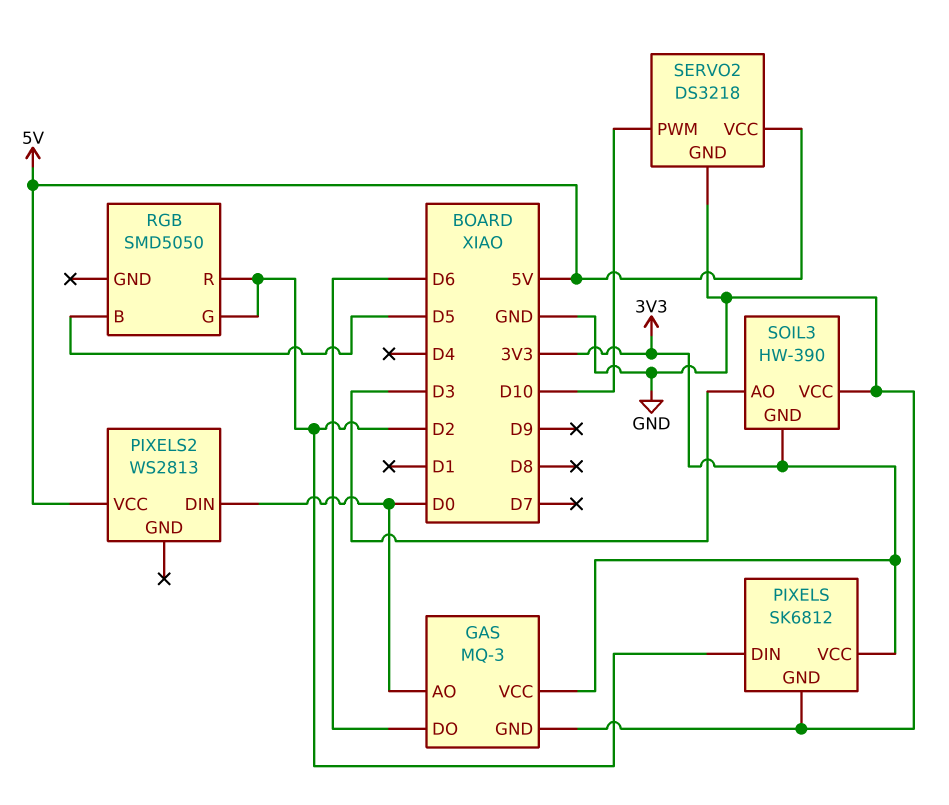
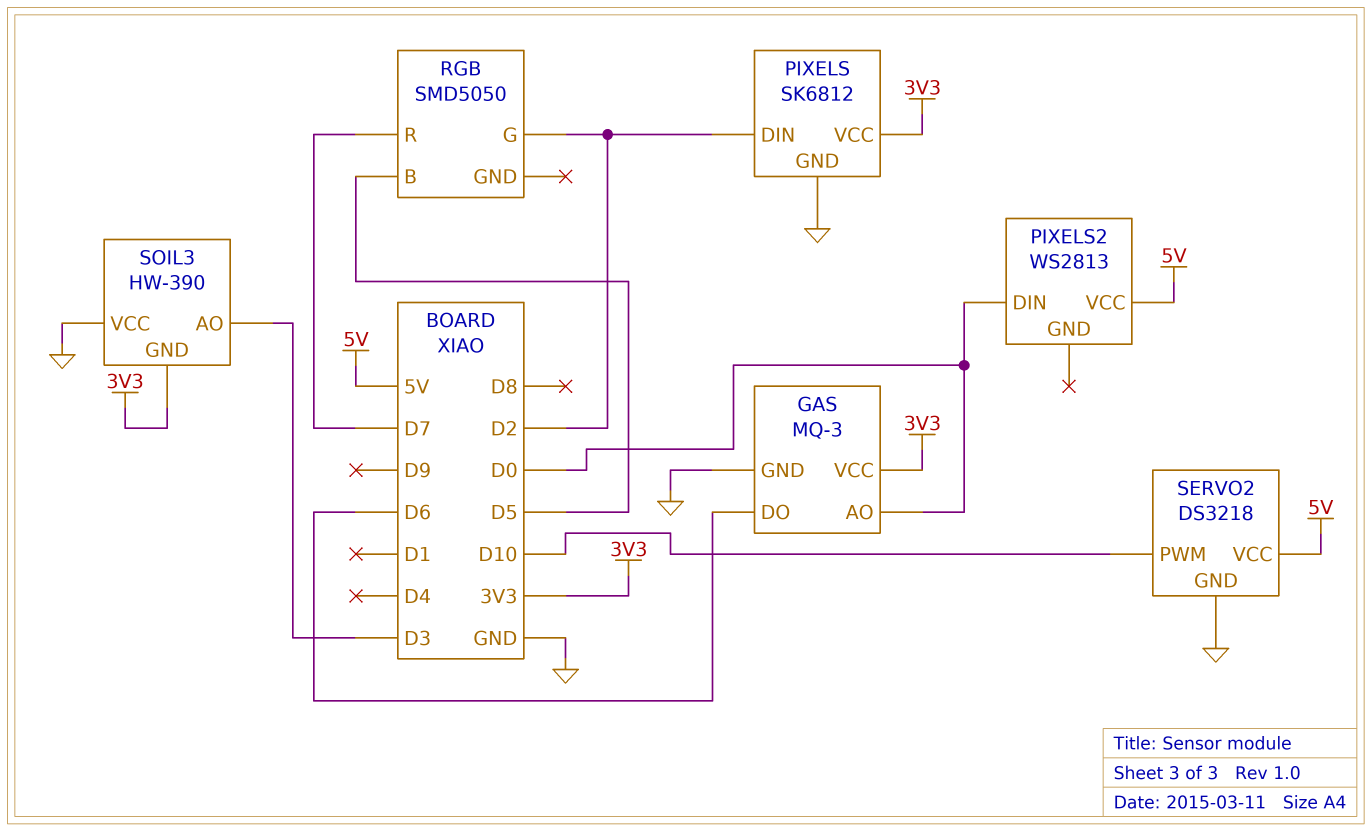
RGB pin R: D2 -> D7

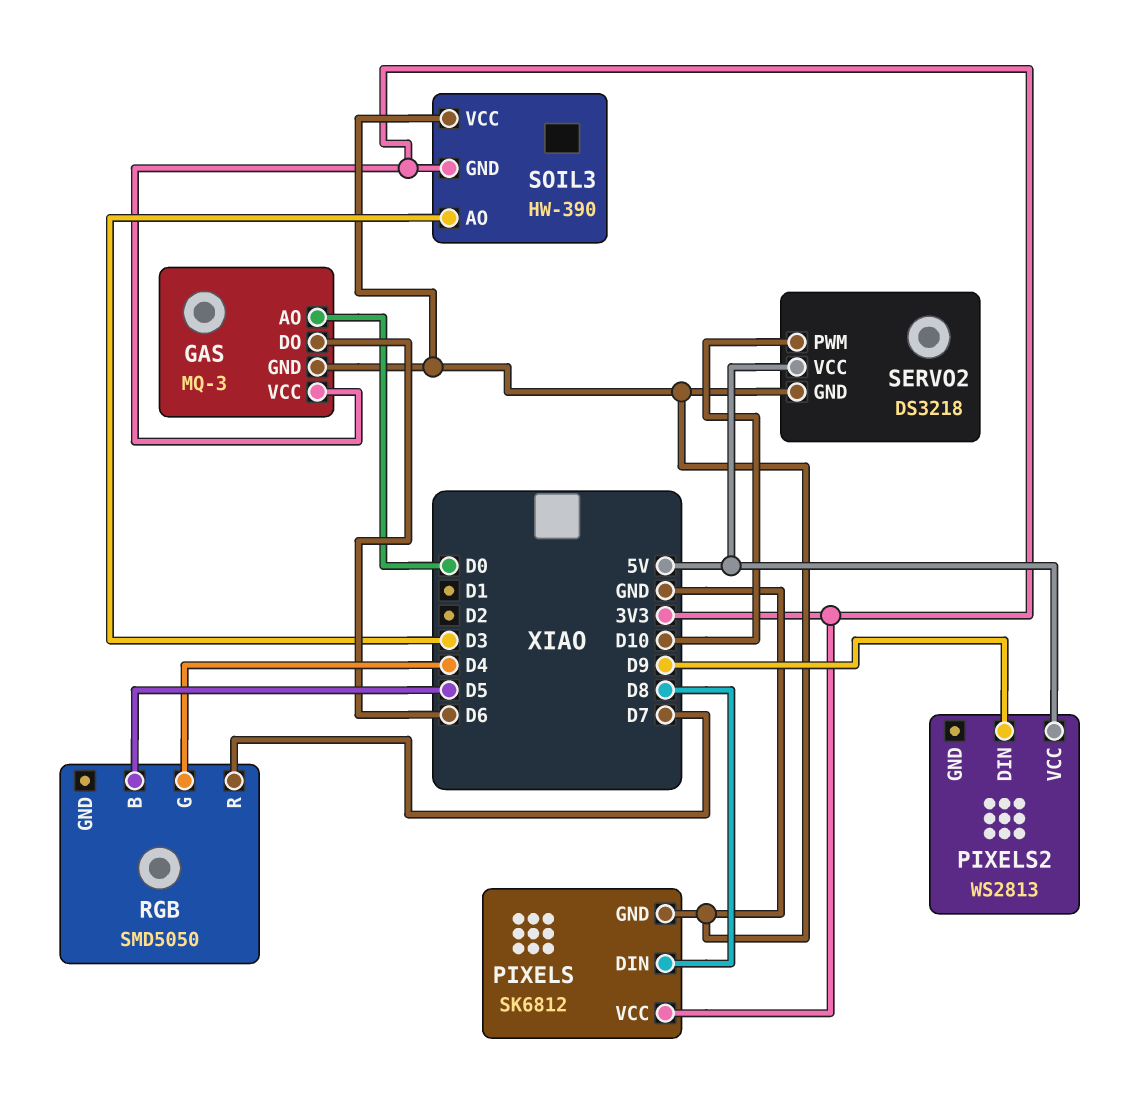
PIXELS pin DIN: D2 -> D8
PIXELS2 pin DIN: D0 -> D9
RGB pin G: D2 -> D4

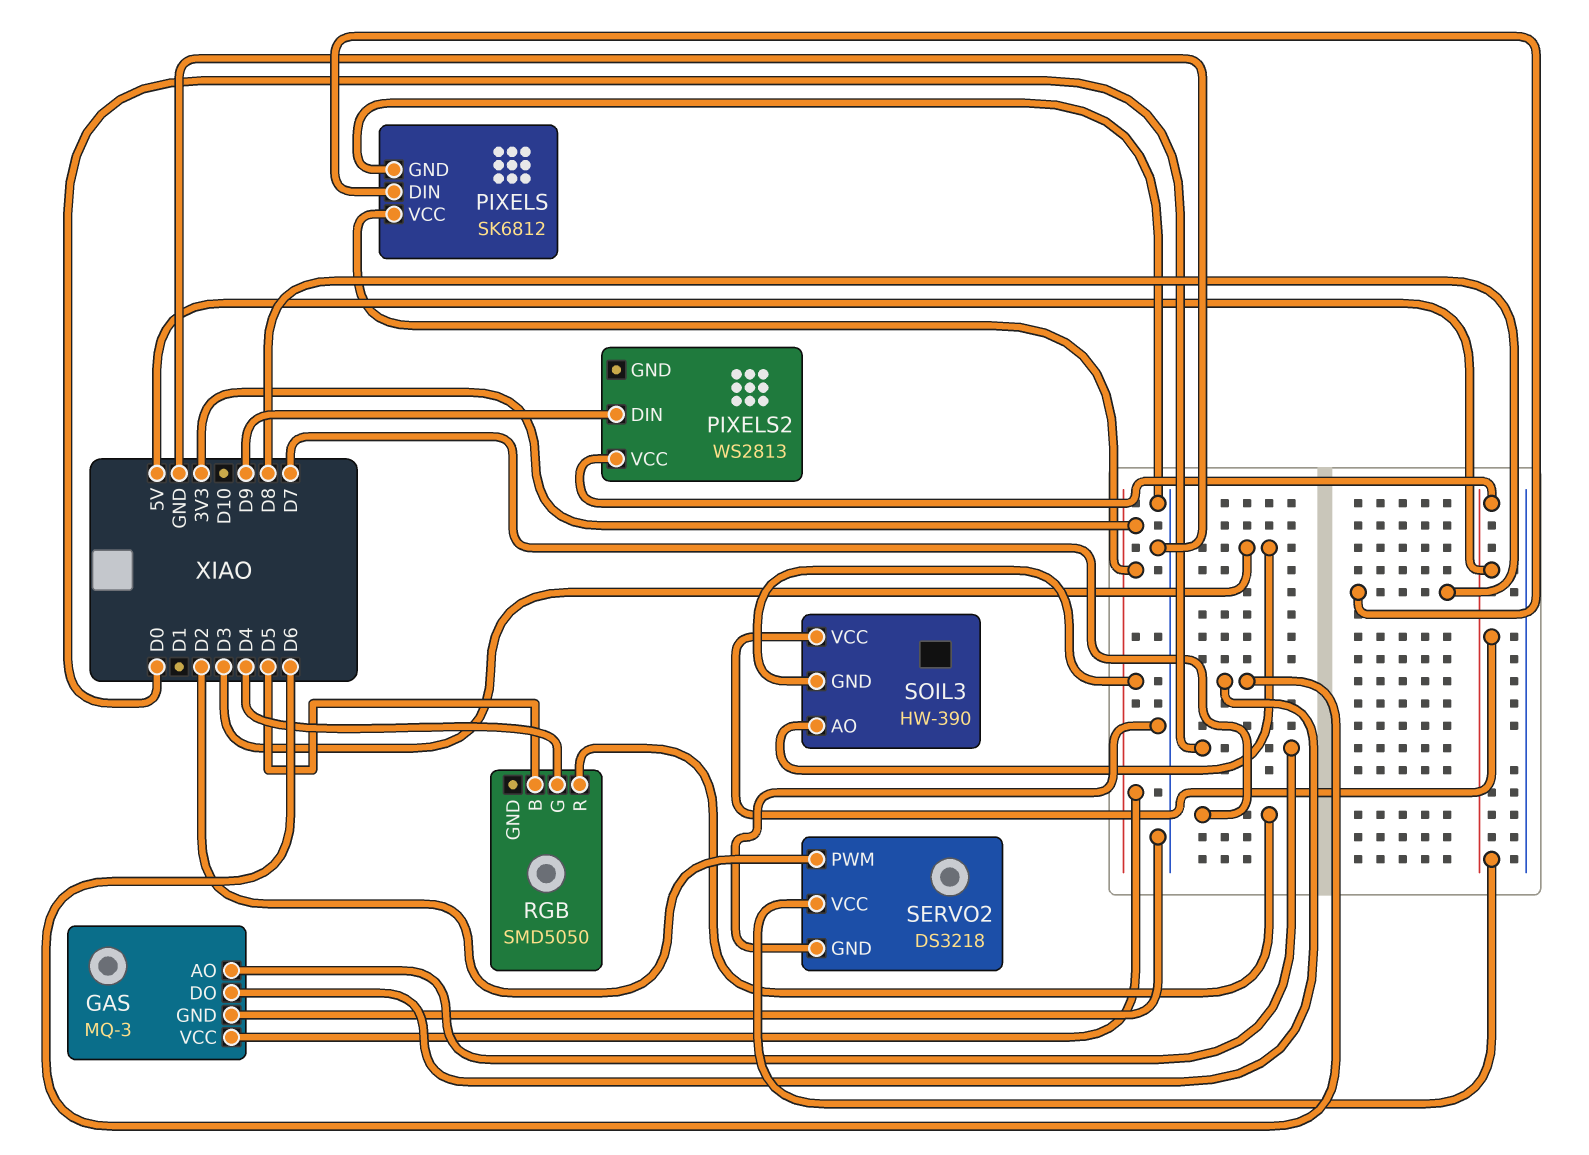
SERVO2 pin PWM: D10 -> D2
SOIL3 pin VCC: GND -> 5V

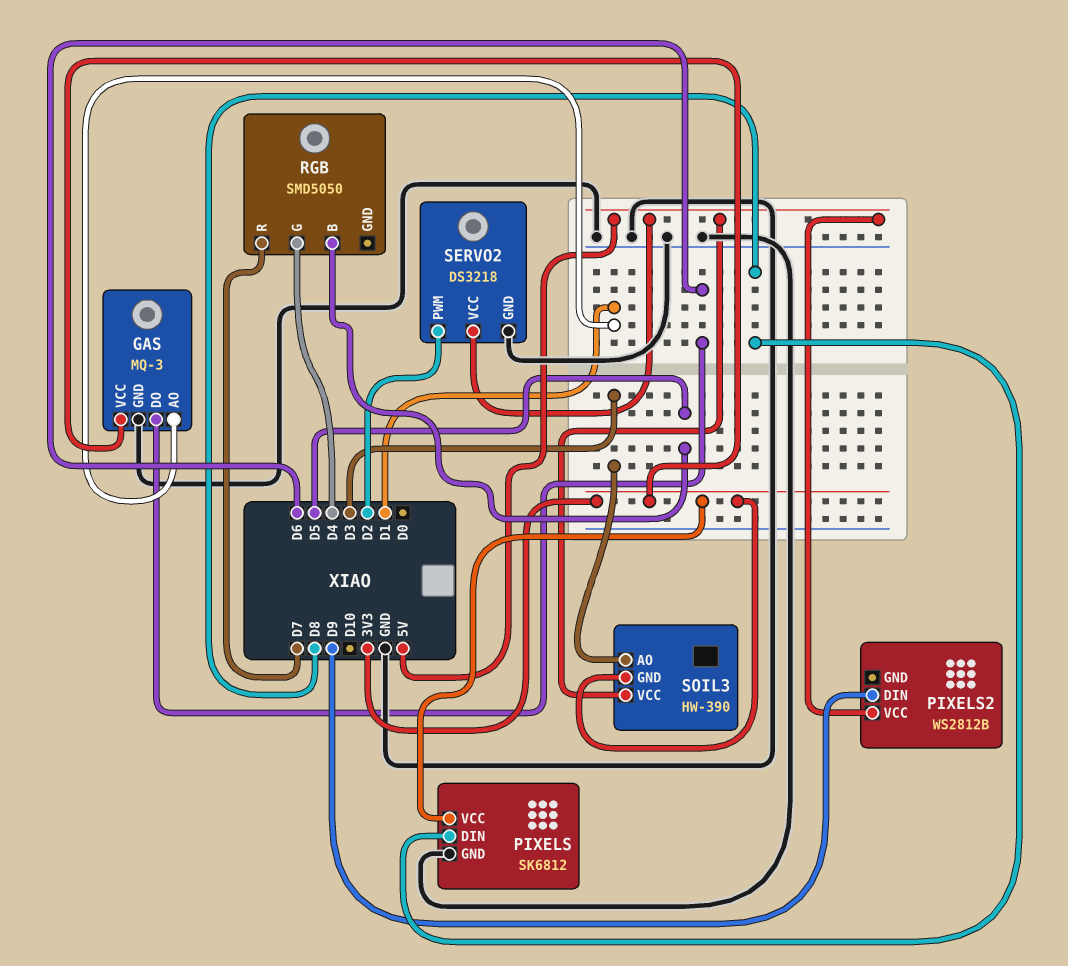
GAS pin AO: D0 -> D1
PIXELS2: WS2813 -> WS2812B

